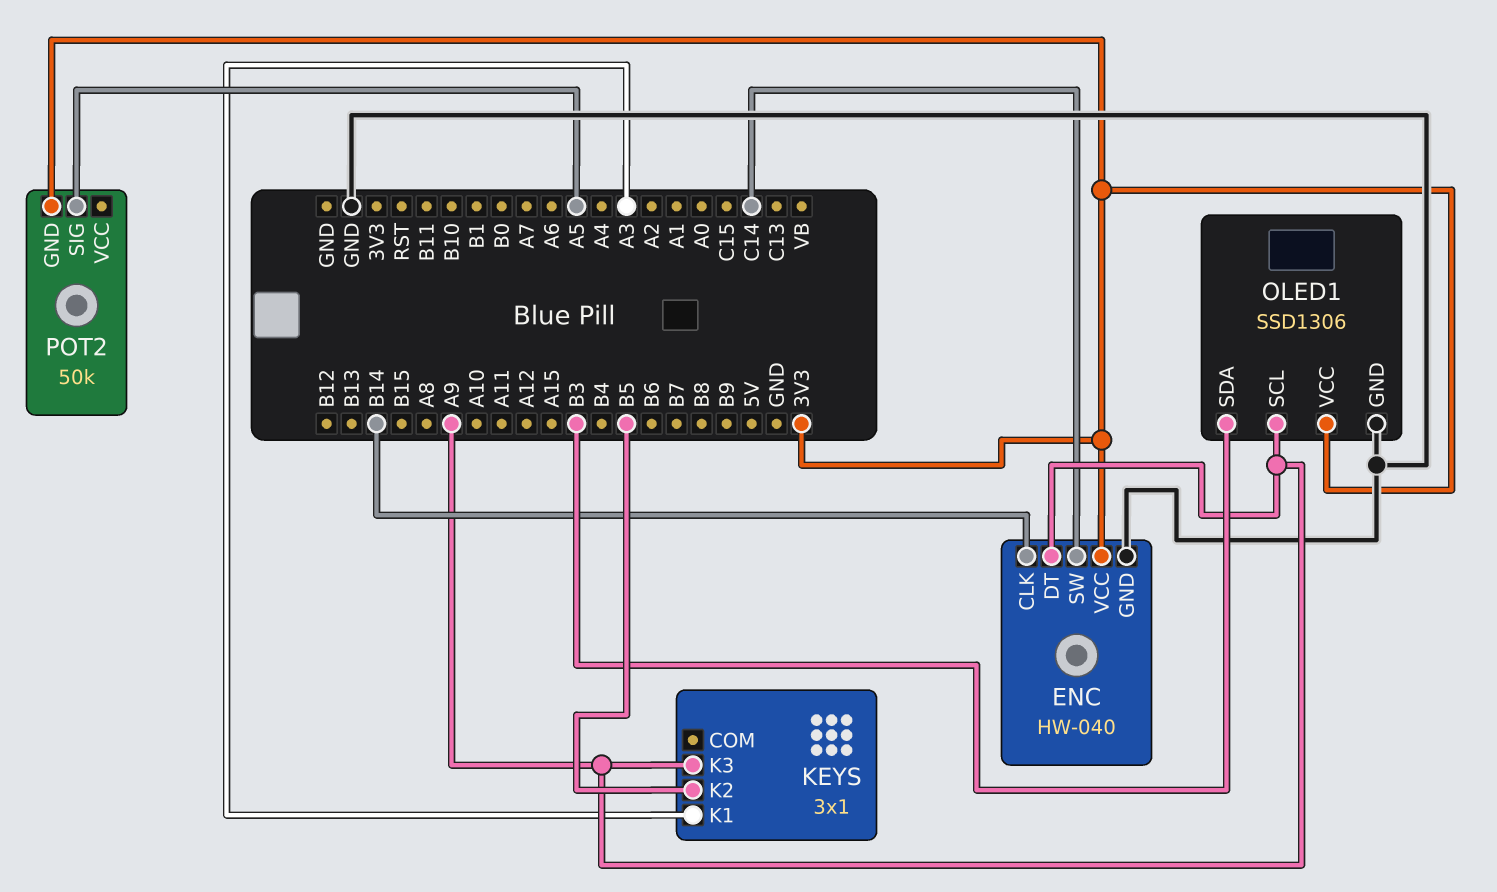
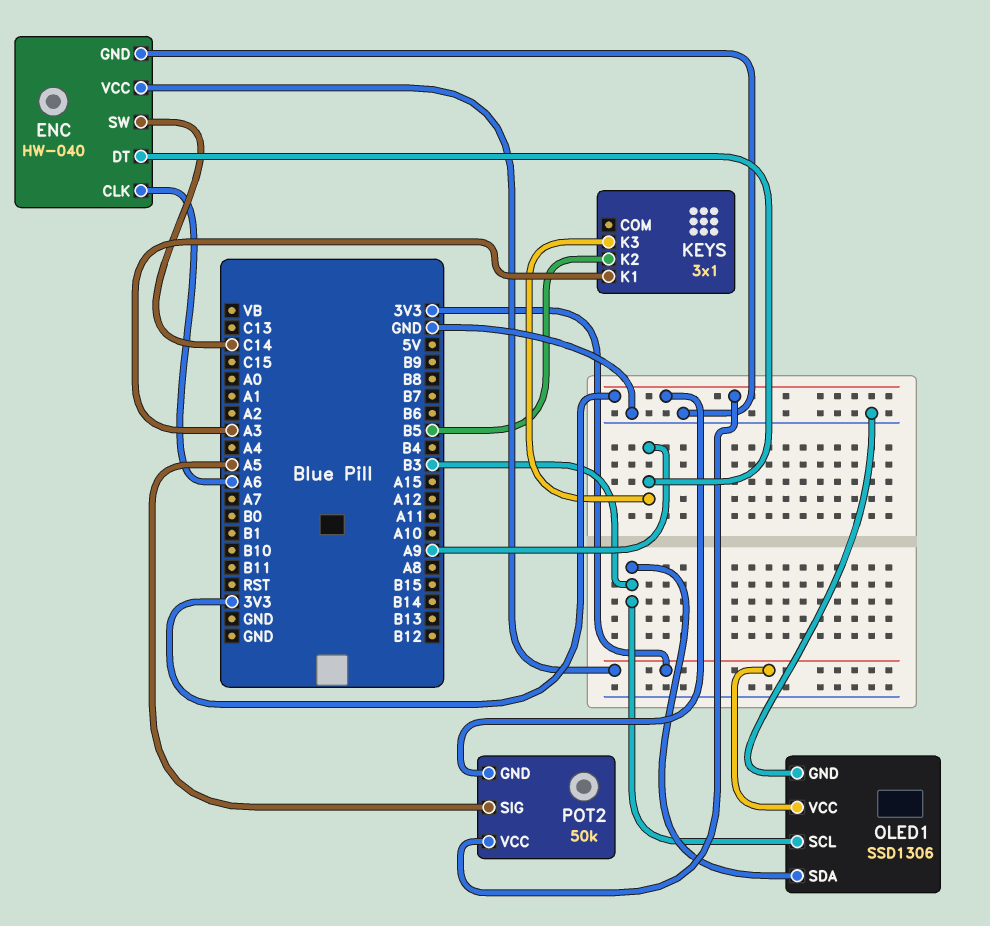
ENC pin CLK: B14 -> A6
OLED1 pin SCL: A9 -> B3
POT2 pin VCC: none -> 3V3

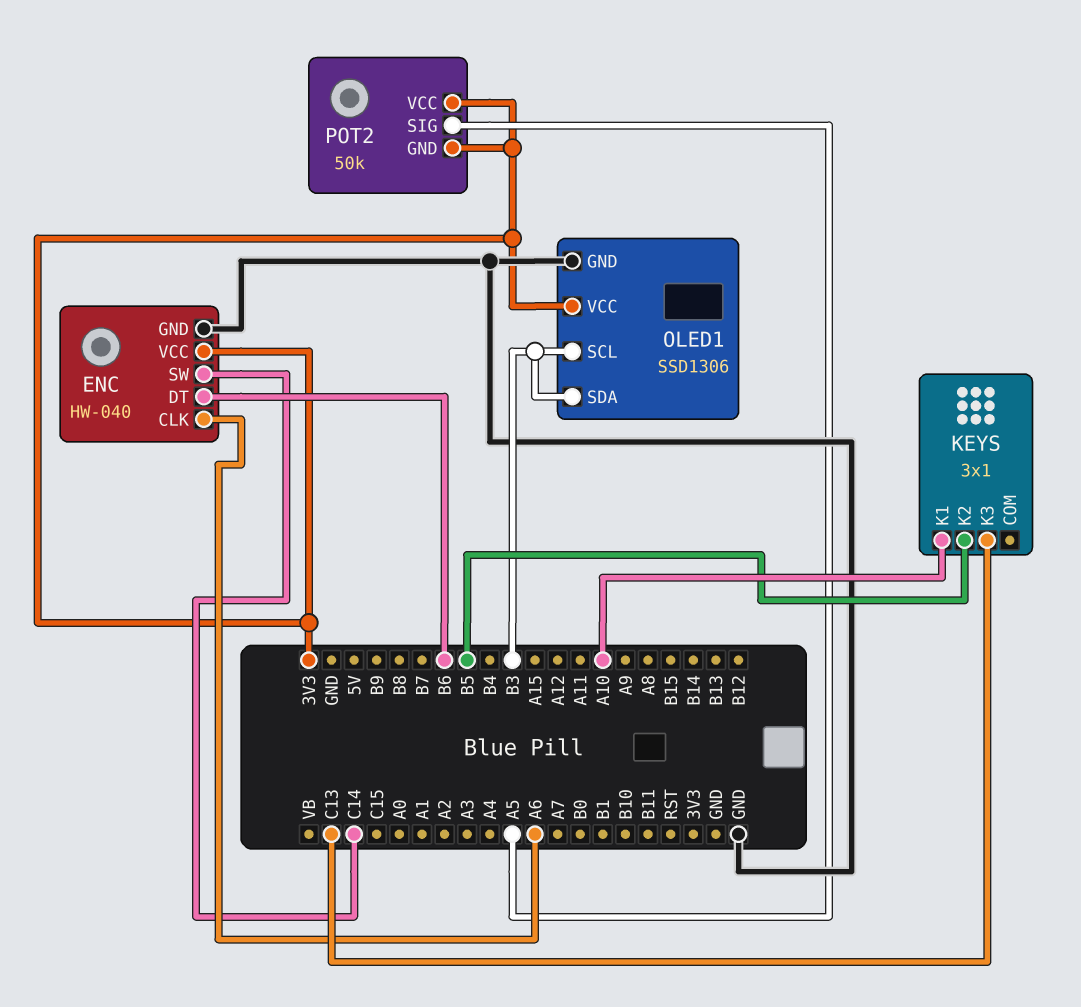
ENC pin DT: A9 -> B6
KEYS pin K1: A3 -> A10
KEYS pin K3: A9 -> C13

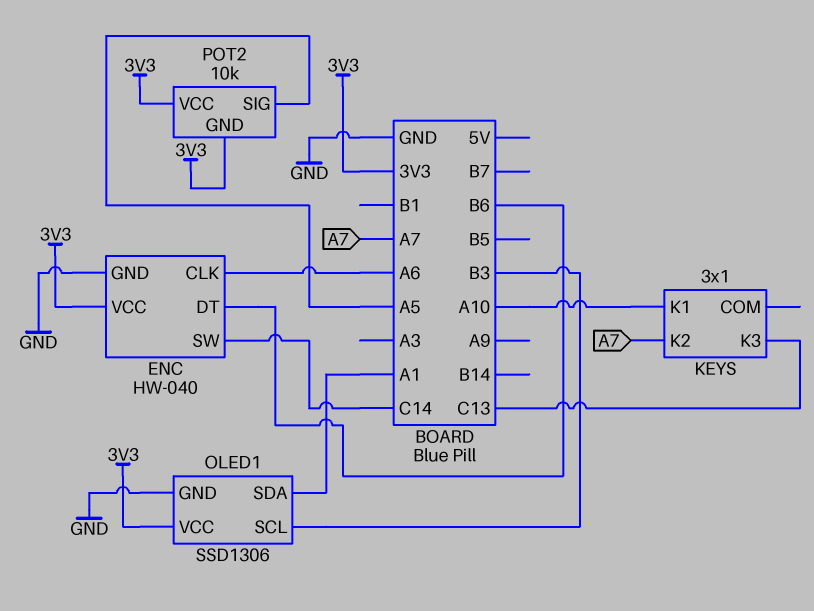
KEYS pin K2: B5 -> A7
OLED1 pin SDA: B3 -> A1
POT2: 50k -> 10k

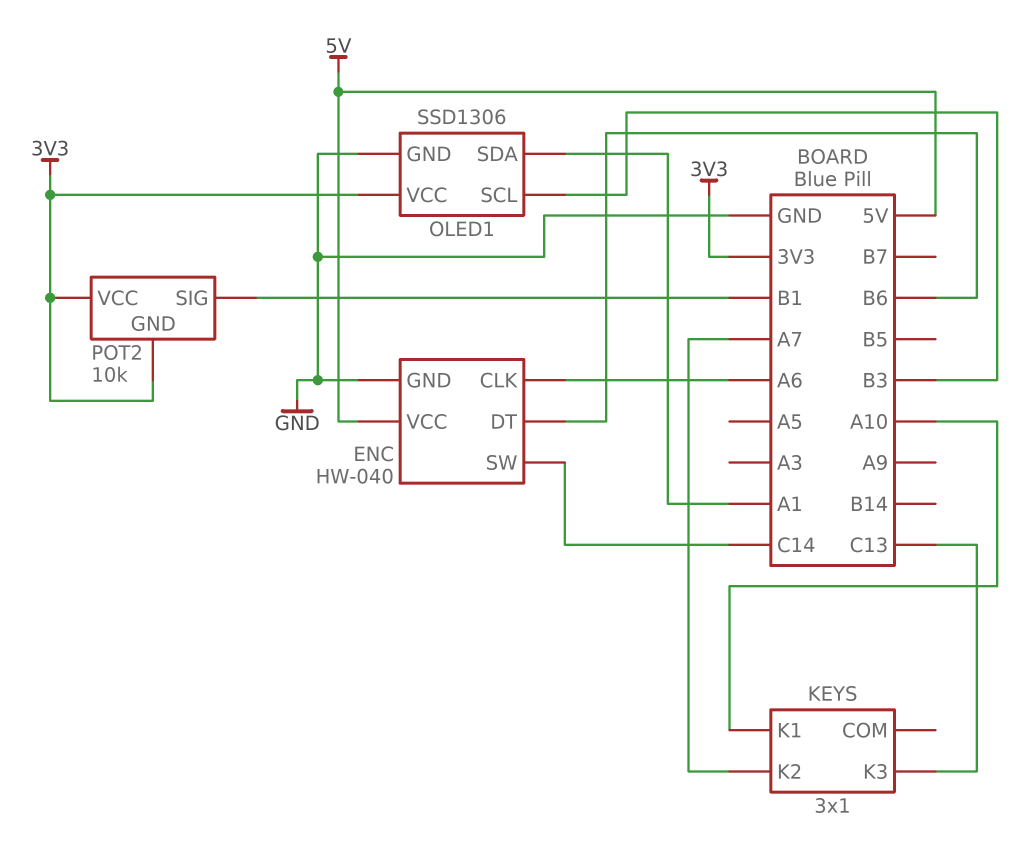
ENC pin VCC: 3V3 -> 5V
POT2 pin SIG: A5 -> B1

